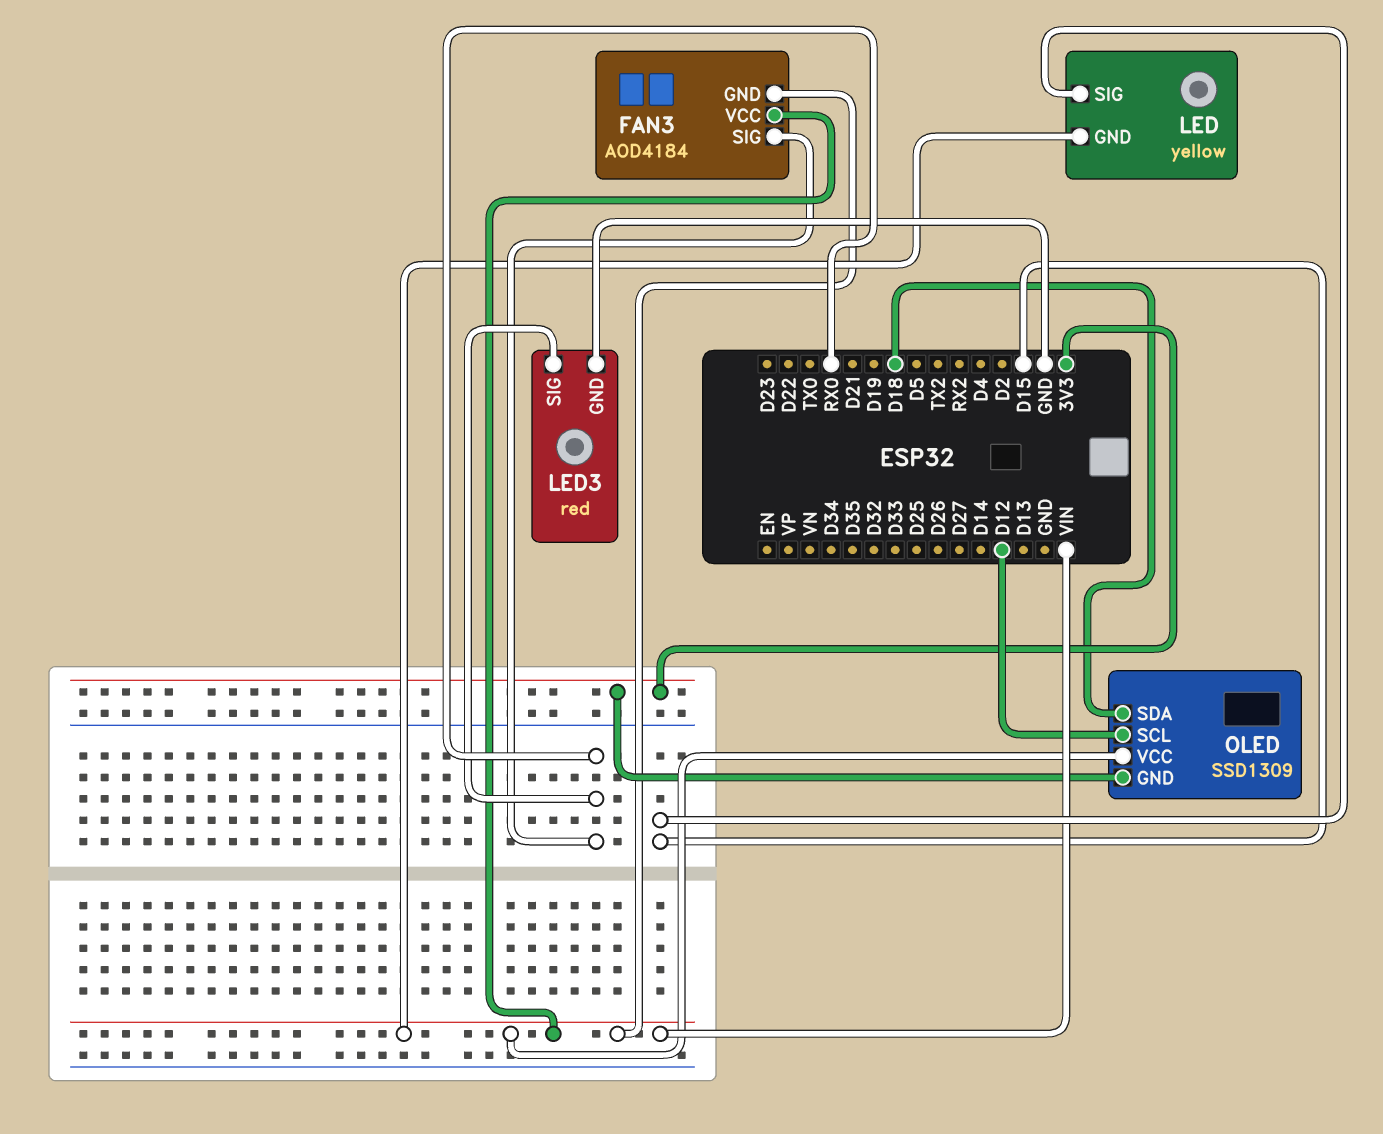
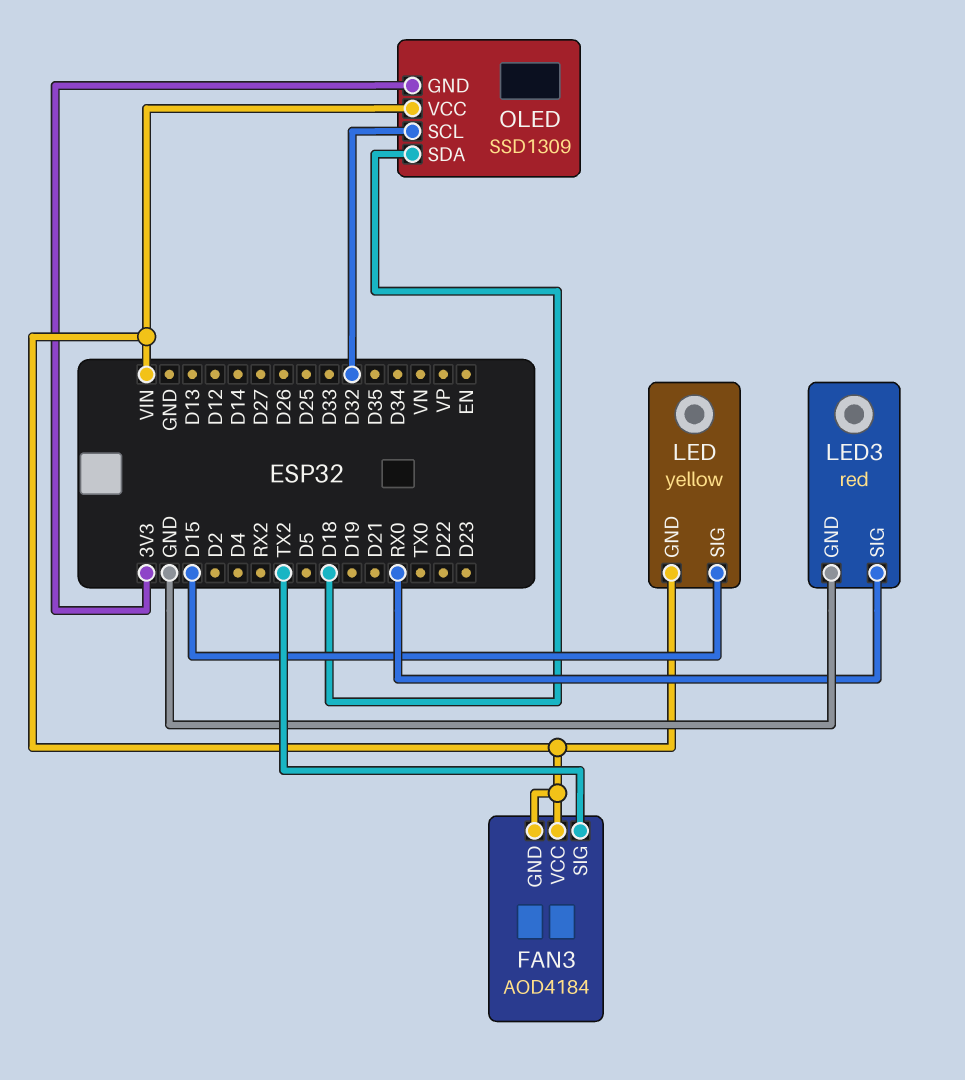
FAN3 pin SIG: RX0 -> TX2
OLED pin SCL: D12 -> D32

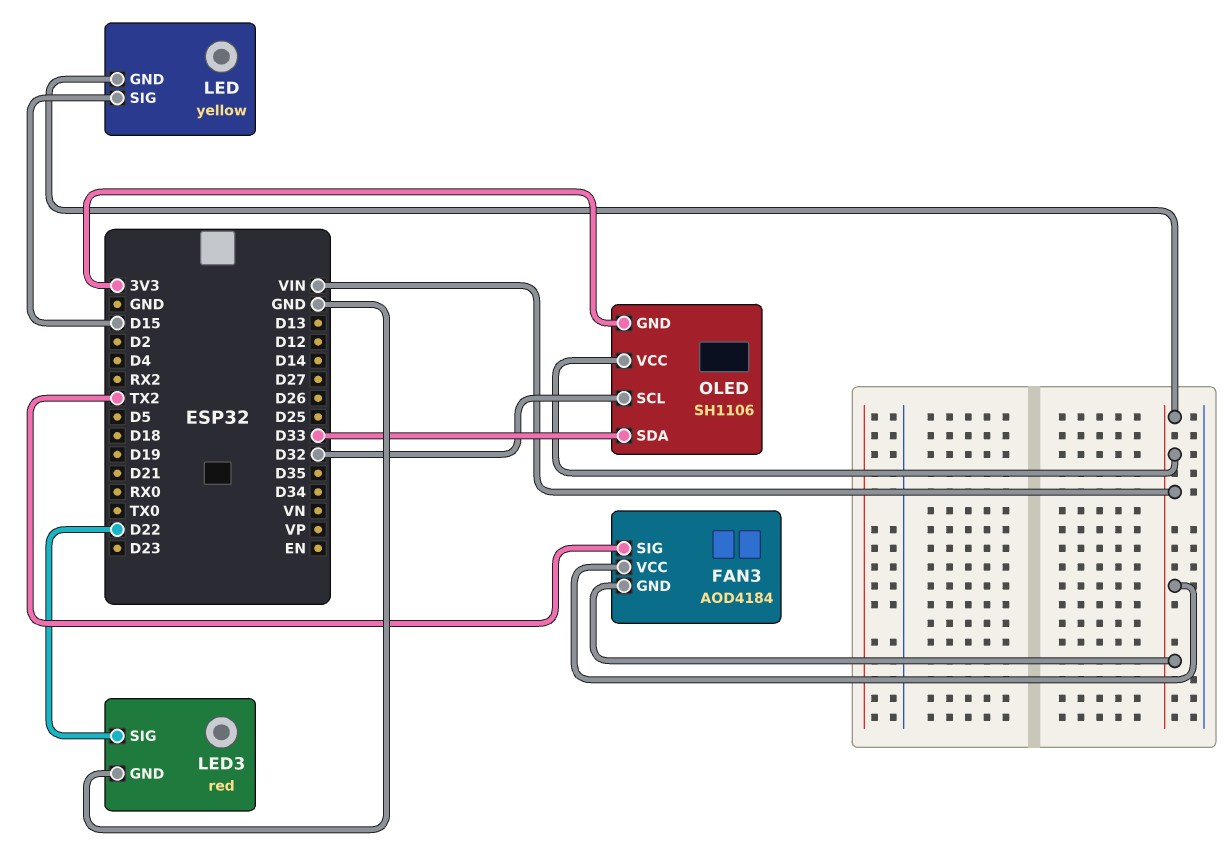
LED3 pin SIG: RX0 -> D22
OLED: SSD1309 -> SH1106
OLED pin SDA: D18 -> D33

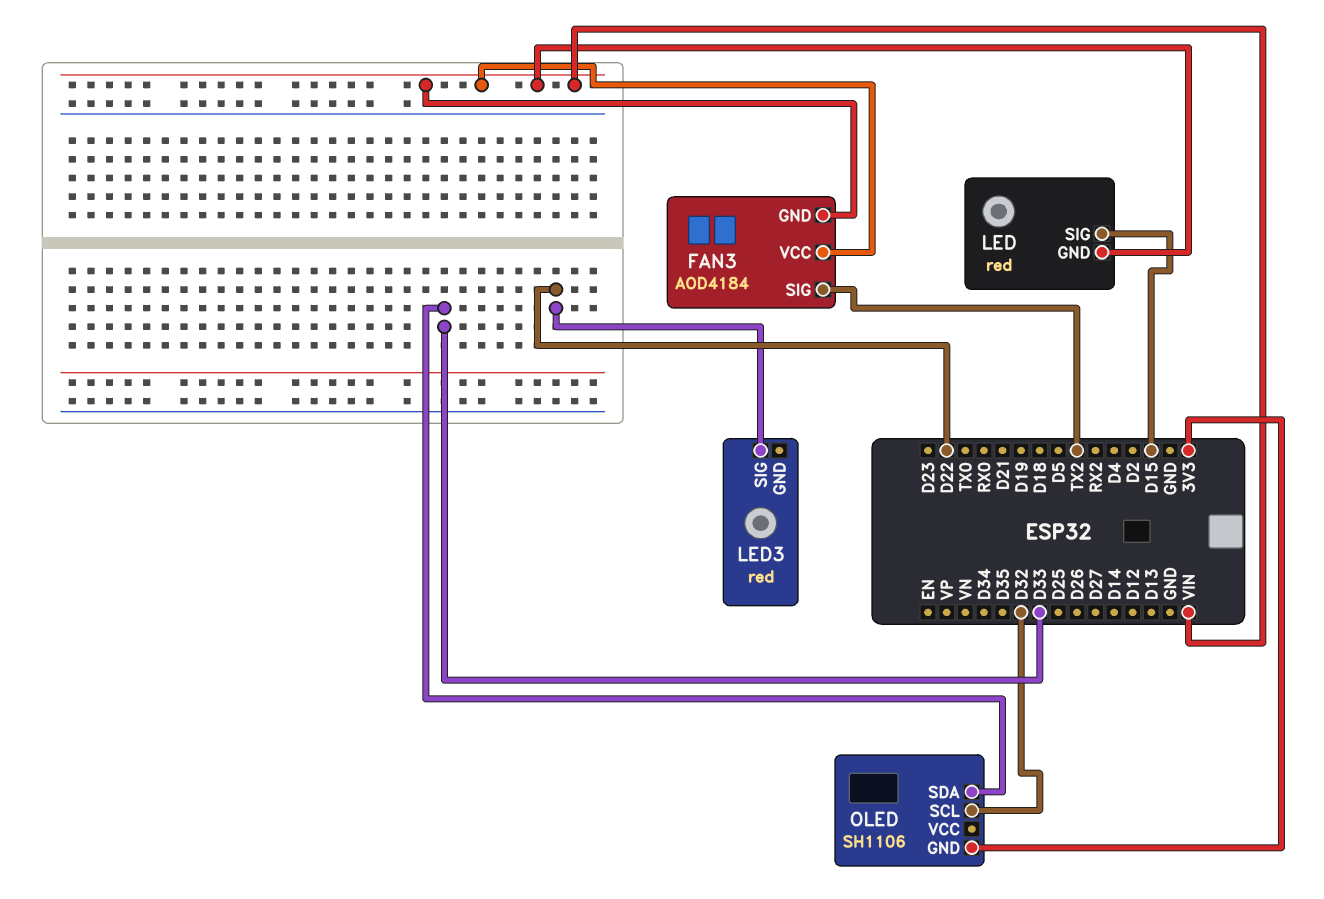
LED: yellow -> red
LED3 pin GND: GND -> none
OLED pin VCC: VIN -> none

